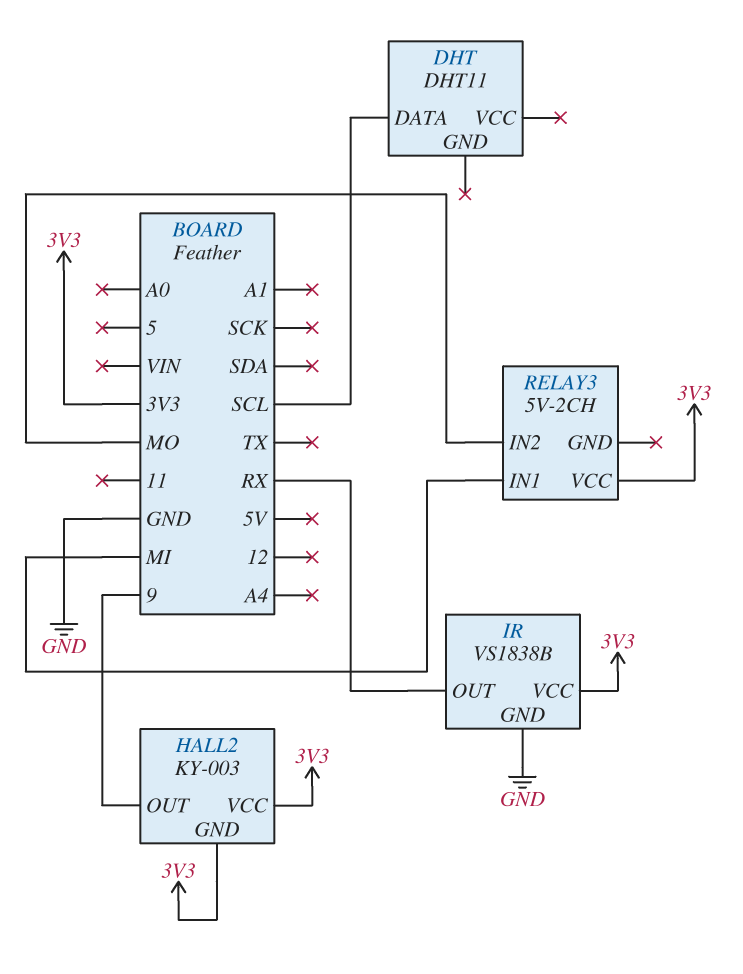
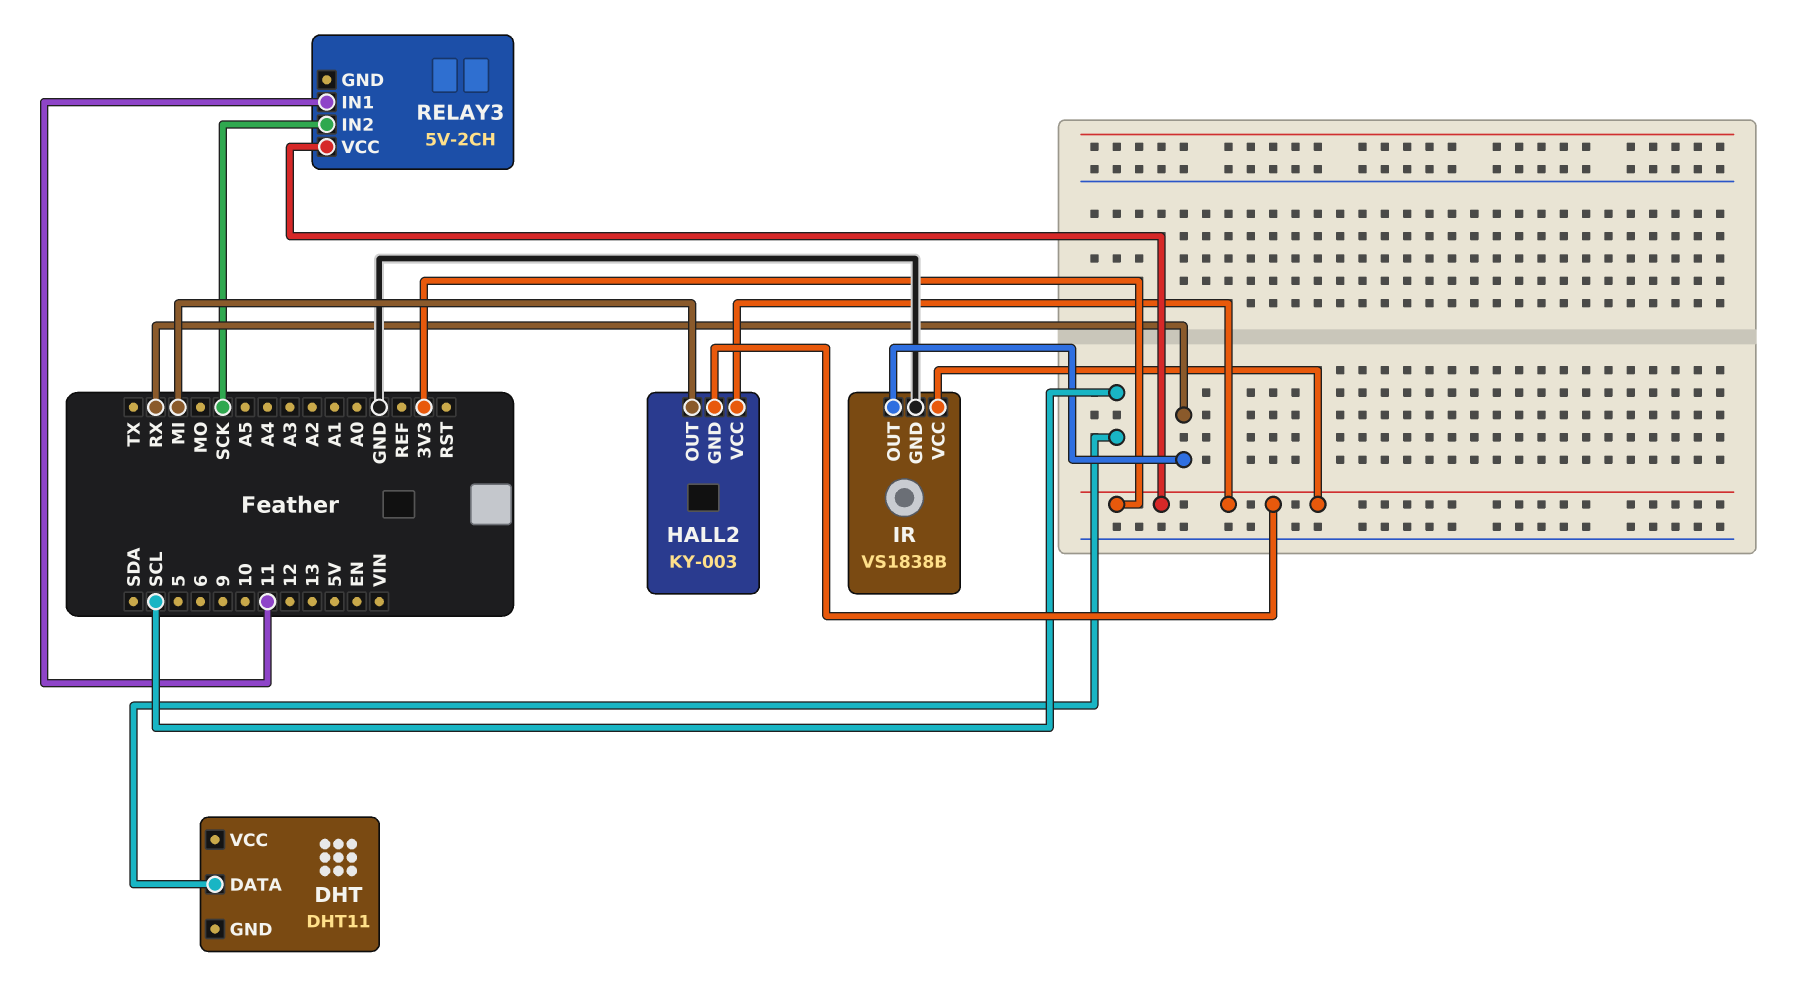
HALL2 pin OUT: 9 -> MI
RELAY3 pin IN1: MI -> 11
RELAY3 pin IN2: MO -> SCK

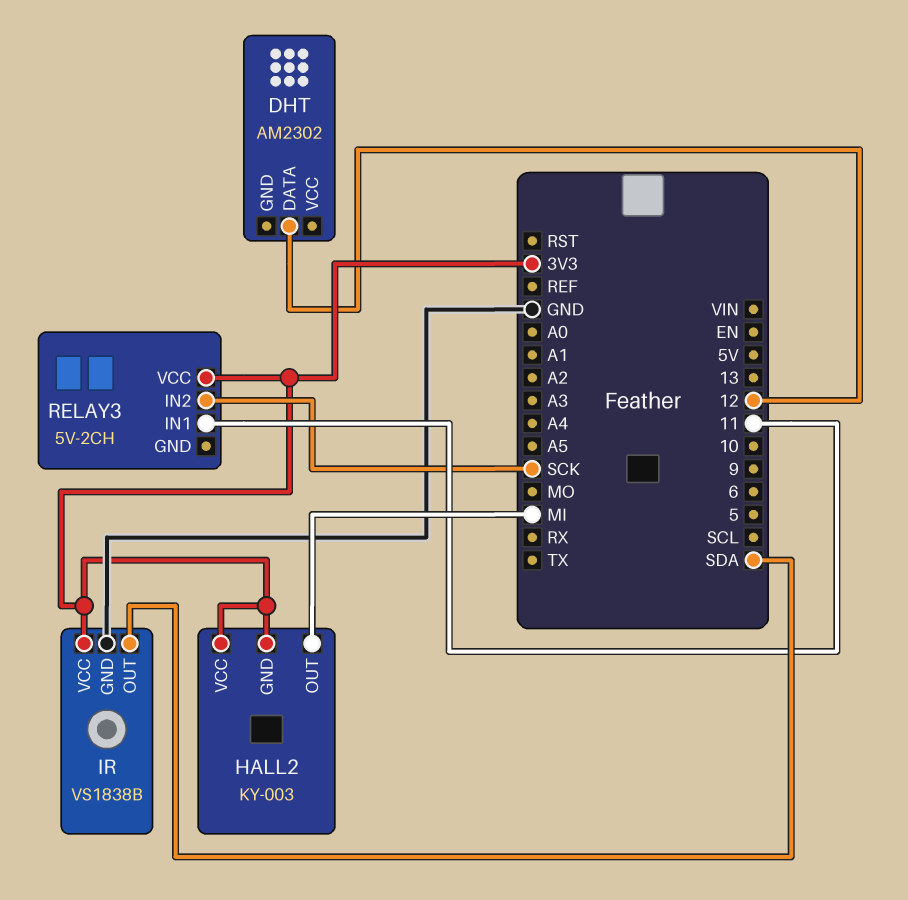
DHT: DHT11 -> AM2302
DHT pin DATA: SCL -> 12
IR pin OUT: RX -> SDA

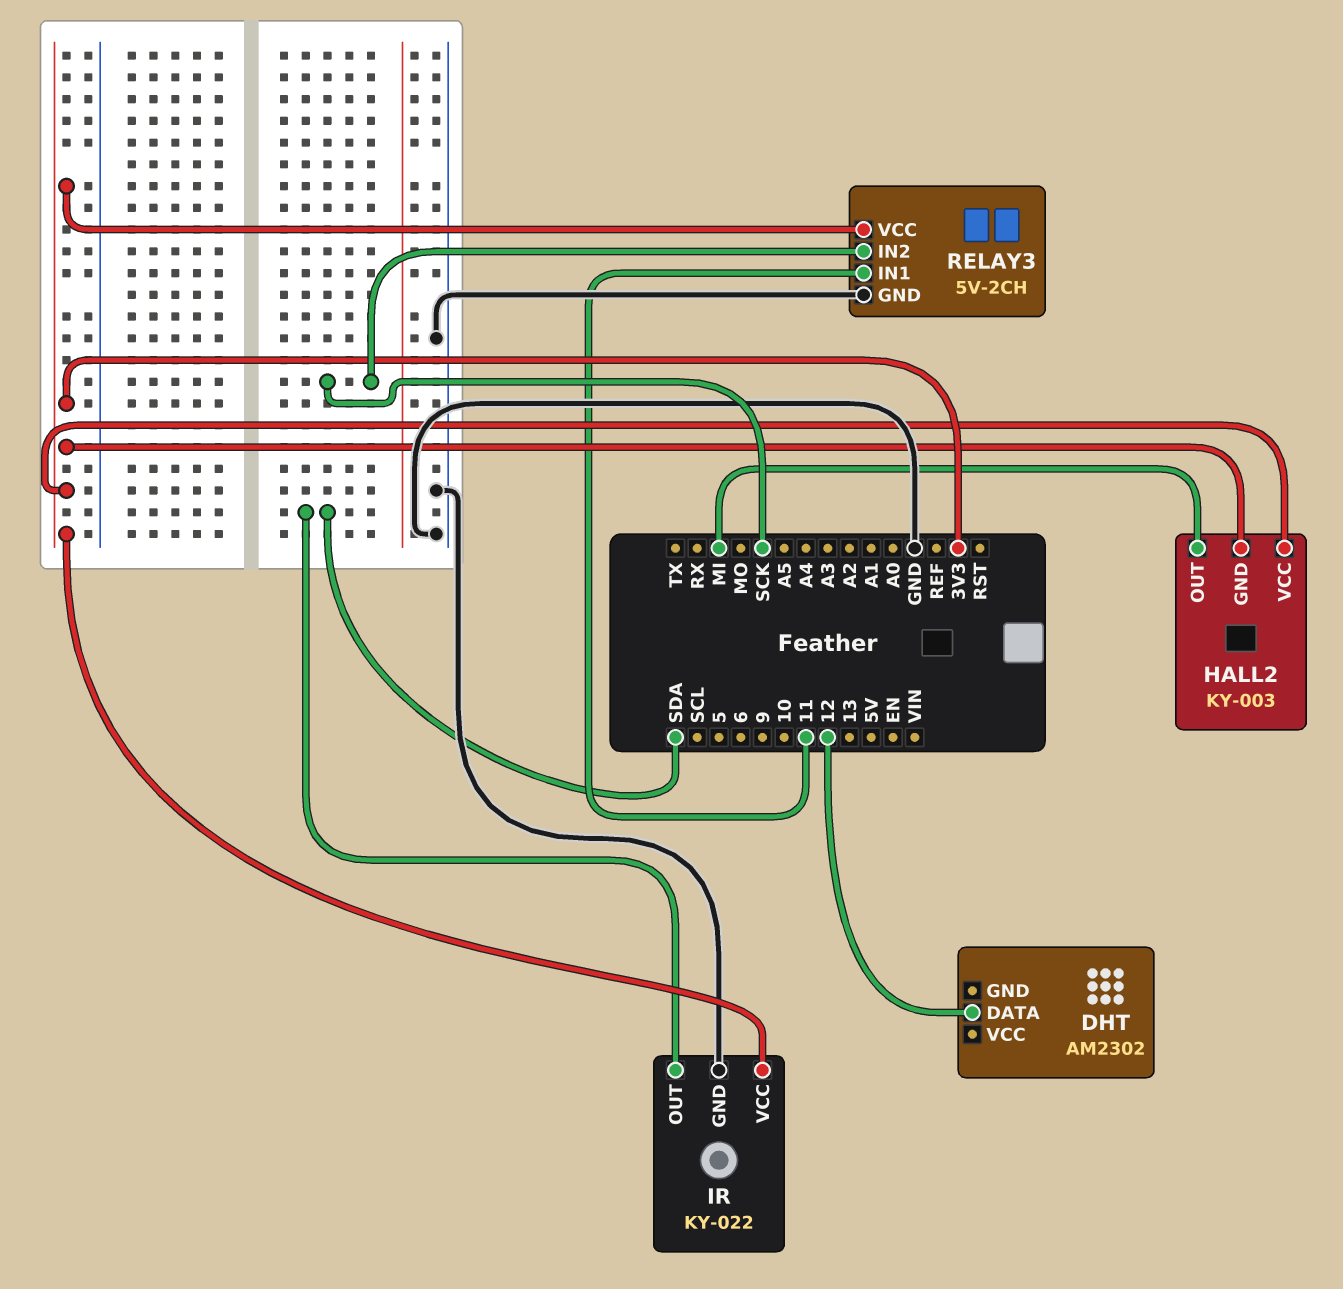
IR: VS1838B -> KY-022
RELAY3 pin GND: none -> GND

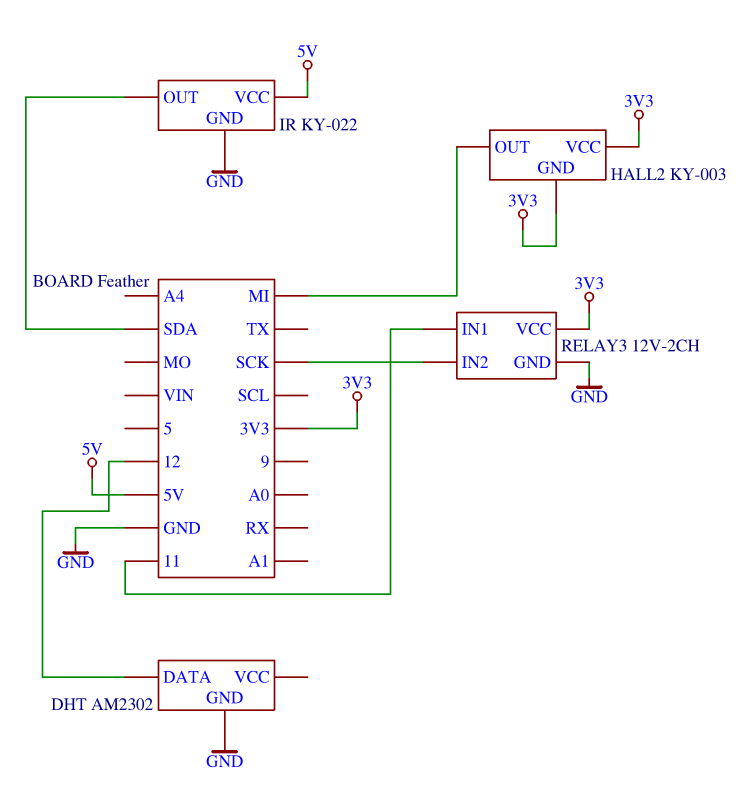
DHT pin GND: none -> GND
IR pin VCC: 3V3 -> 5V
RELAY3: 5V-2CH -> 12V-2CH

